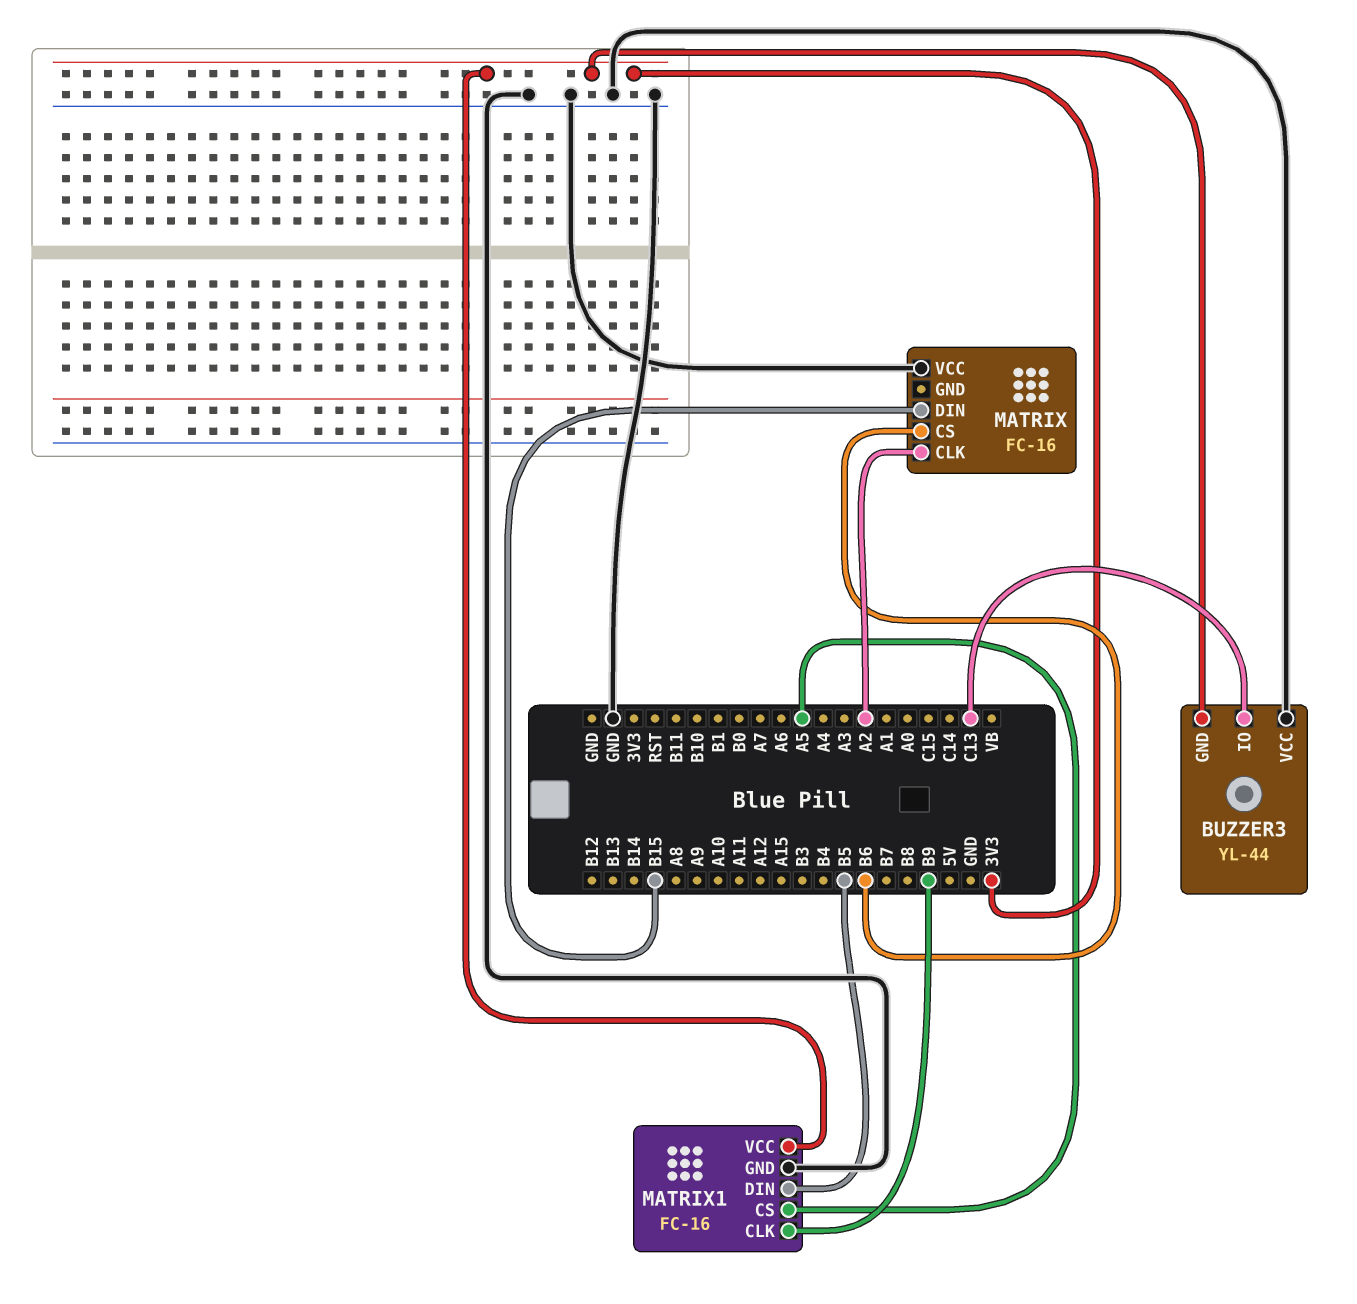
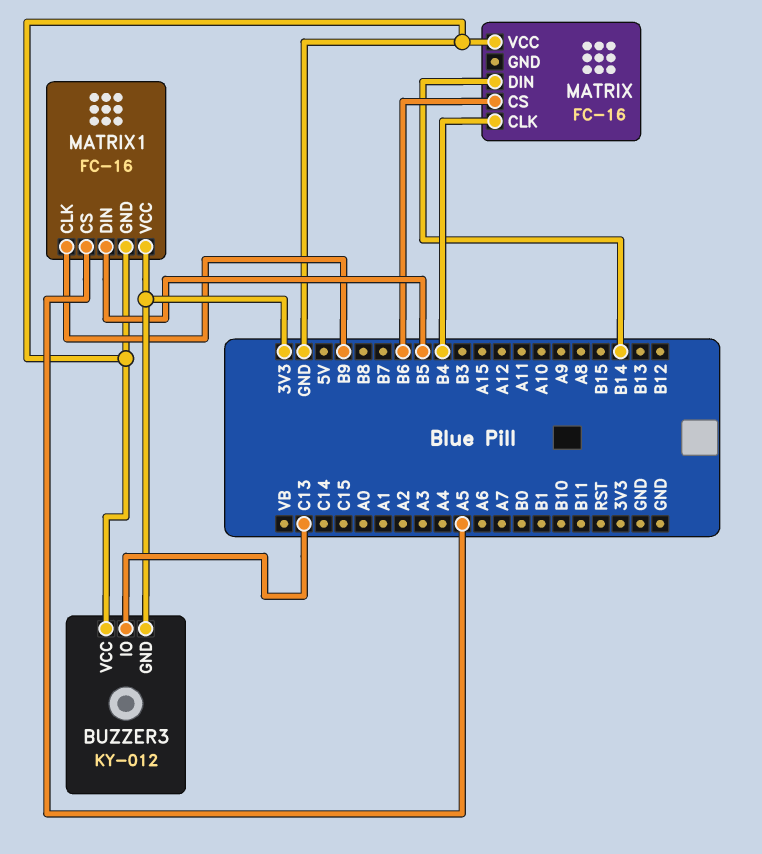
BUZZER3: YL-44 -> KY-012
MATRIX pin CLK: A2 -> B4
MATRIX pin DIN: B15 -> B14

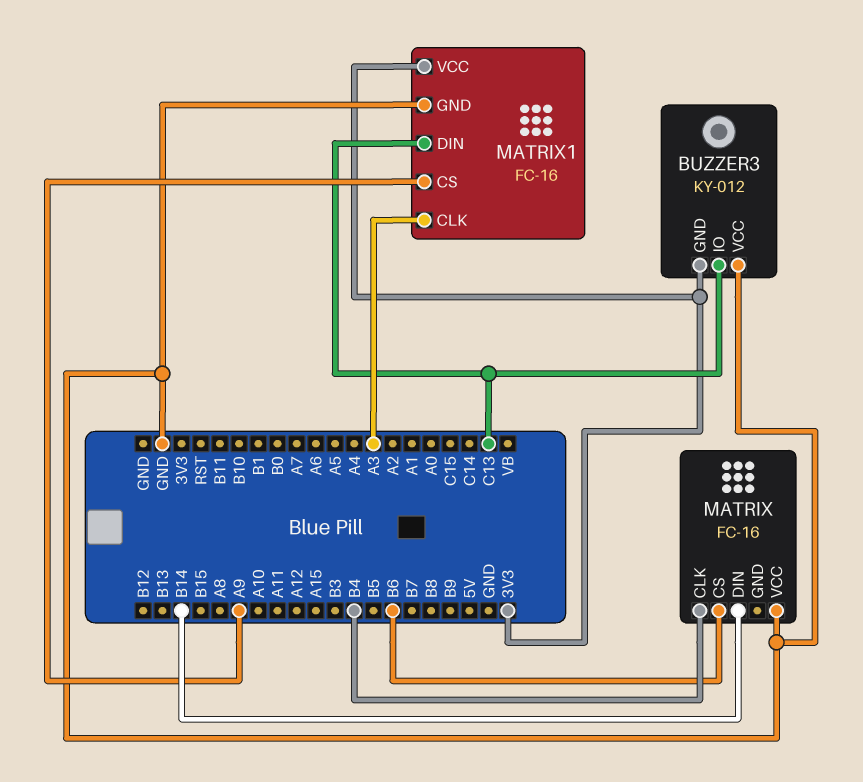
MATRIX1 pin CLK: B9 -> A3
MATRIX1 pin CS: A5 -> A9
MATRIX1 pin DIN: B5 -> C13

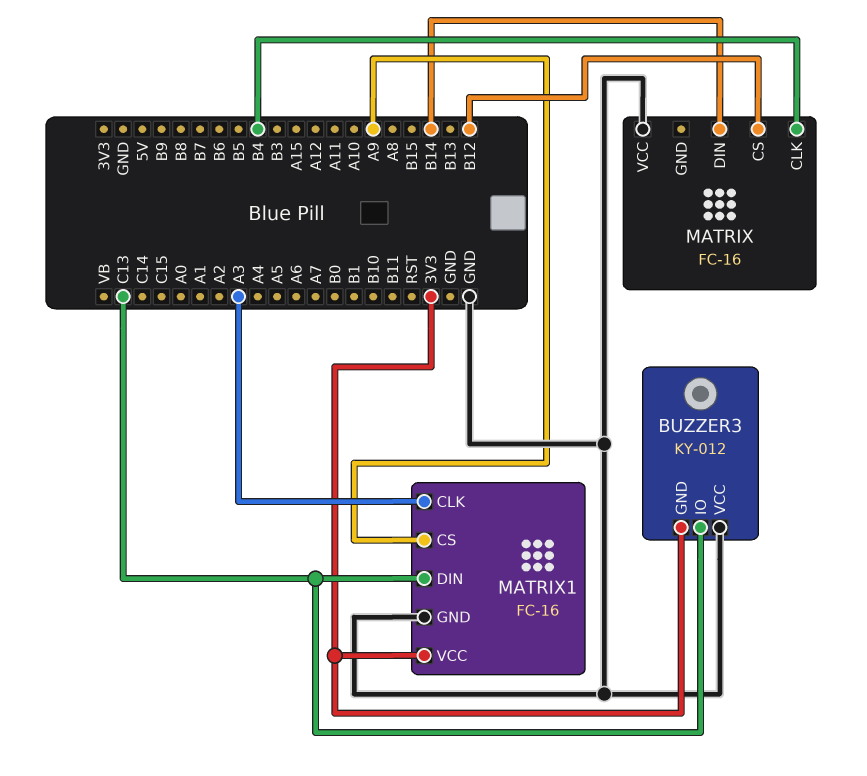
MATRIX pin CS: B6 -> B12

